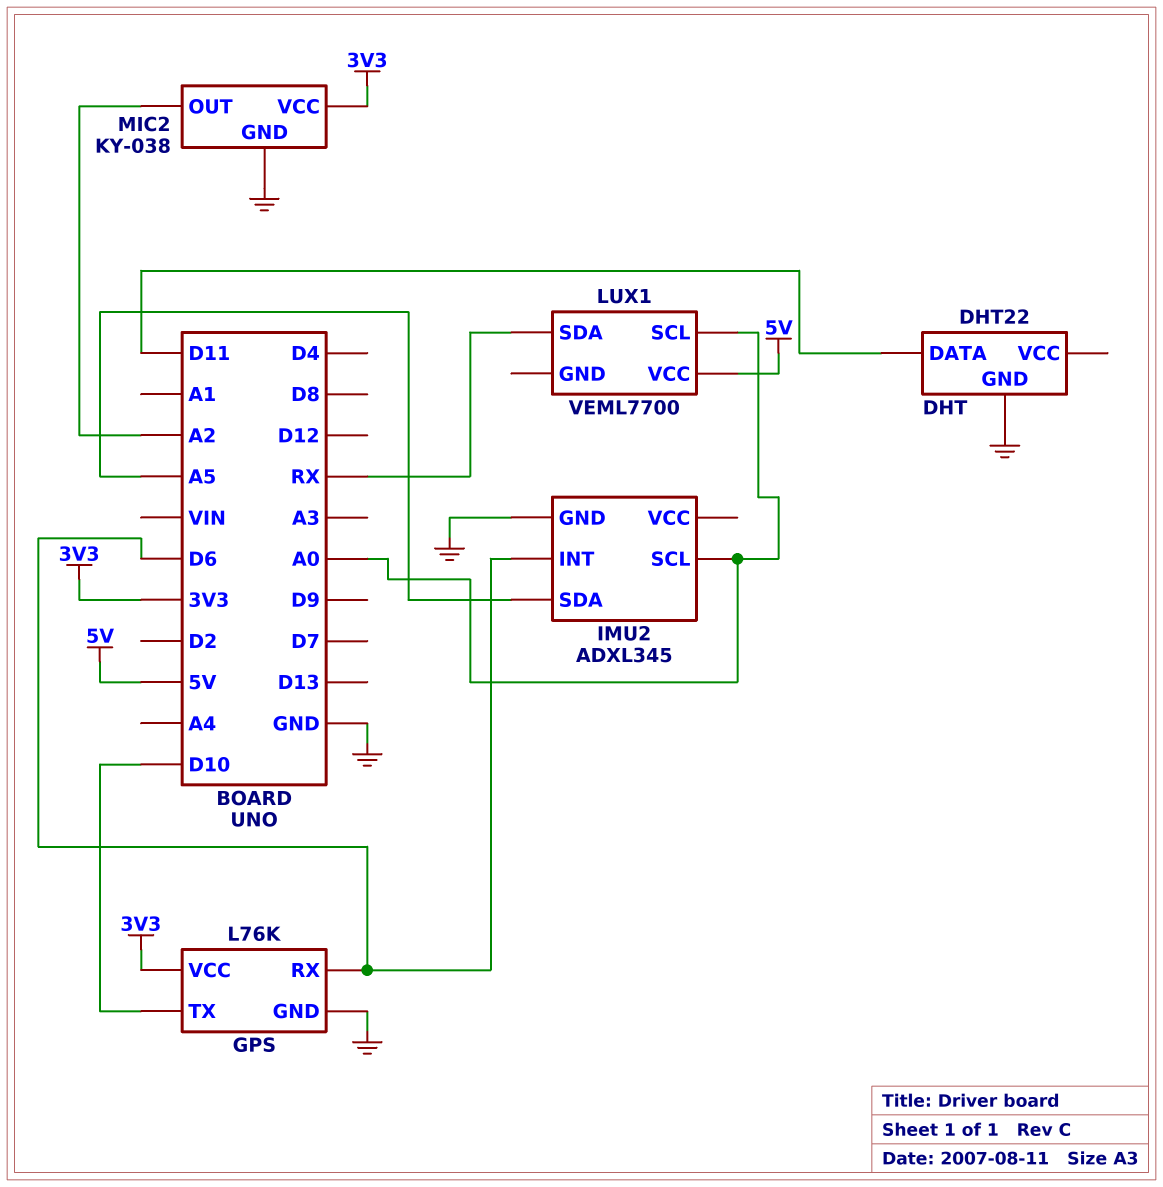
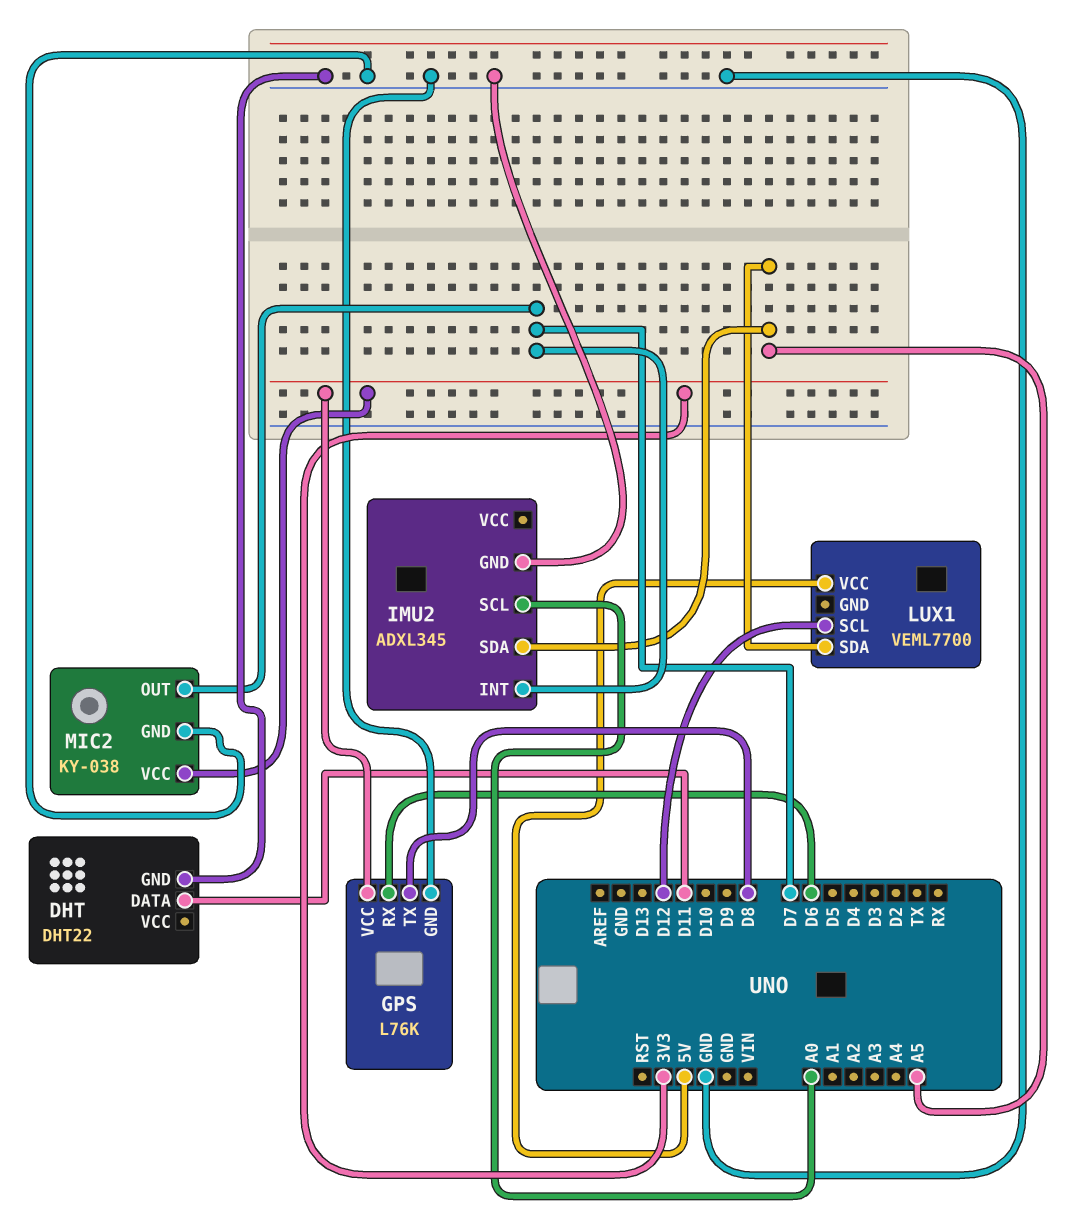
GPS pin TX: D10 -> D8
IMU2 pin INT: D6 -> D7
LUX1 pin SCL: A0 -> D12
LUX1 pin SDA: RX -> A5
MIC2 pin OUT: A2 -> D7

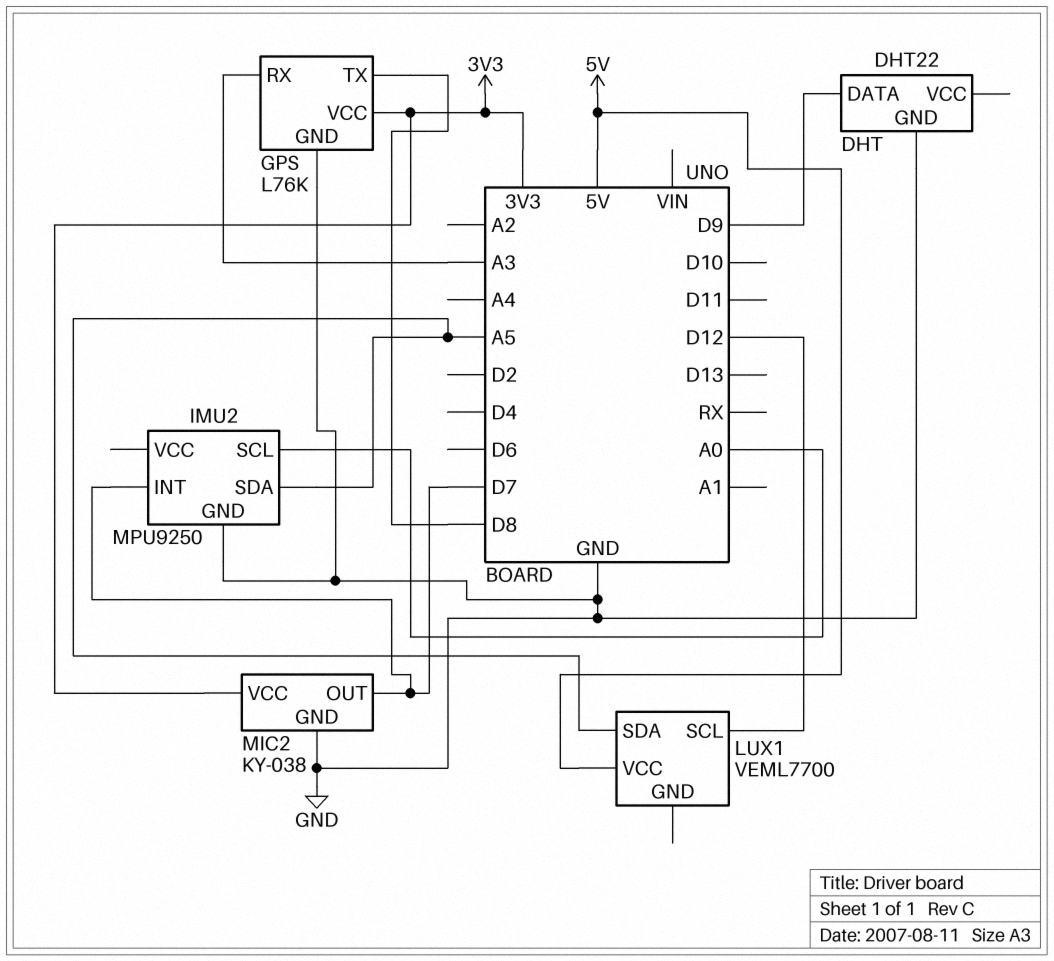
DHT pin DATA: D11 -> D9
GPS pin RX: D6 -> A3
IMU2: ADXL345 -> MPU9250

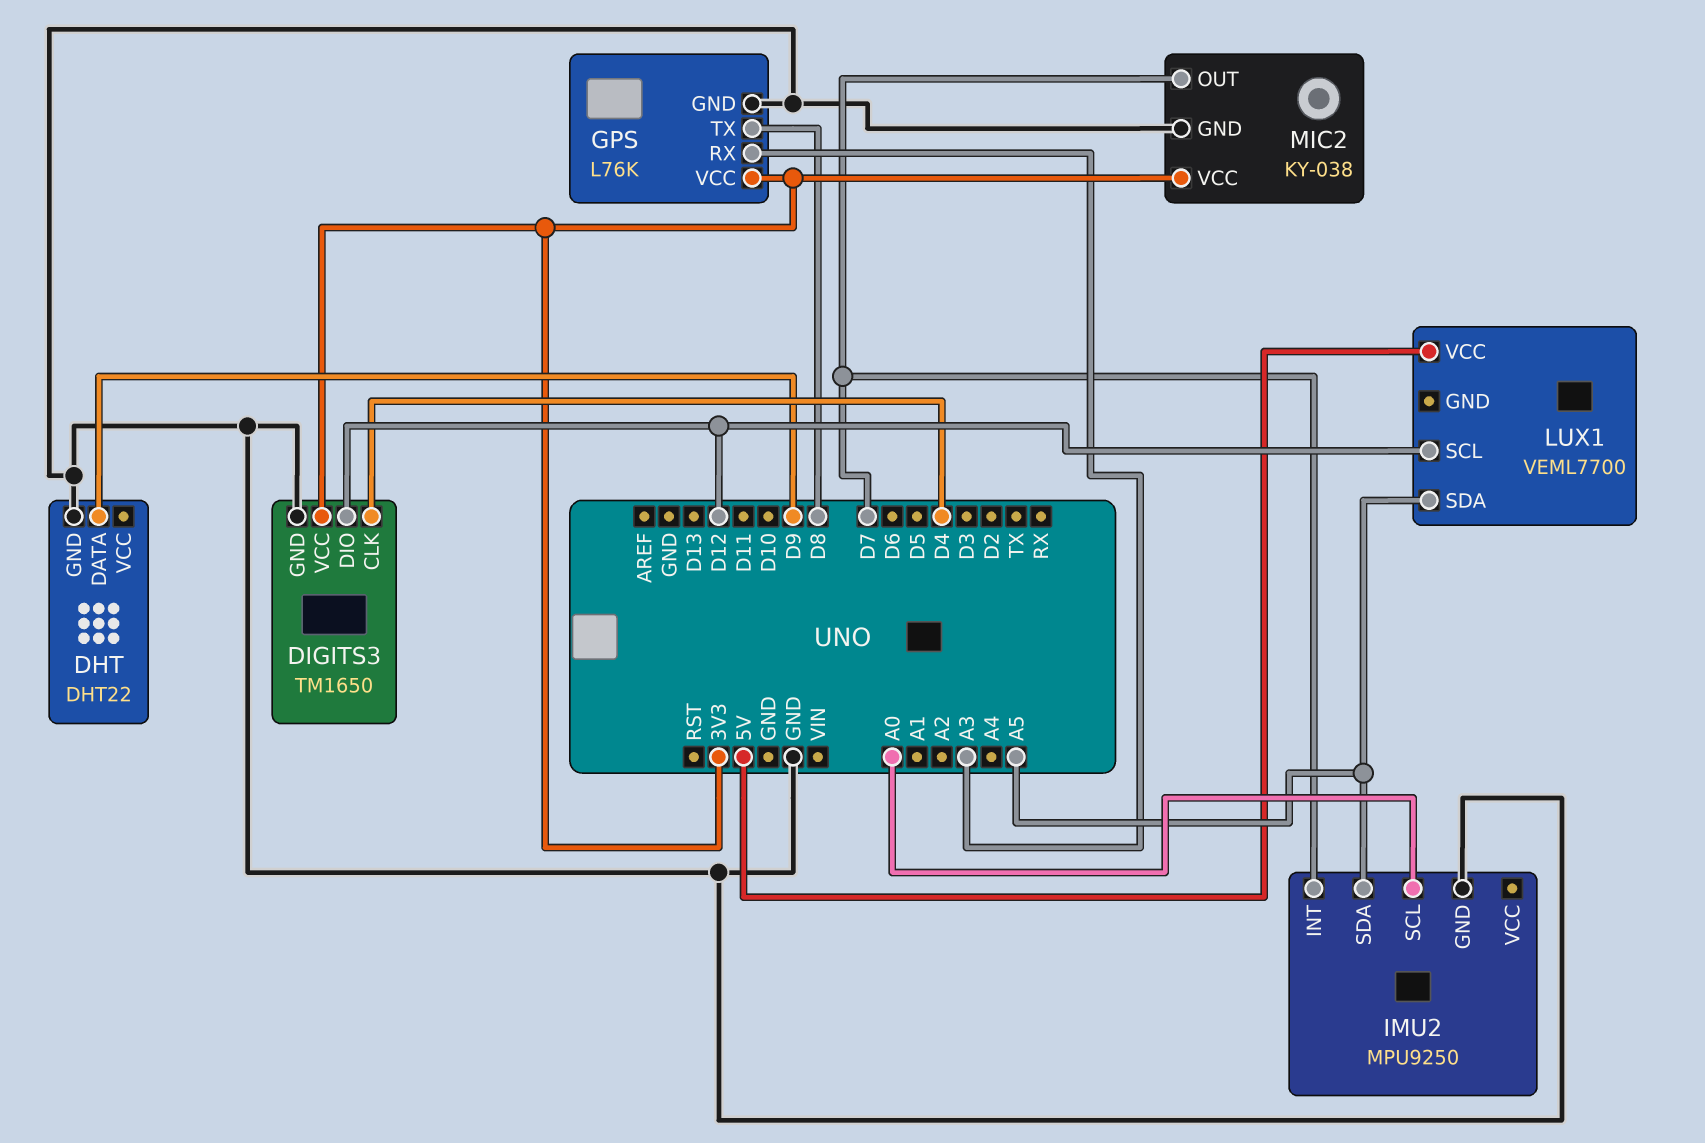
DIGITS3: none -> TM1650
DIGITS3 pin CLK: none -> D4
DIGITS3 pin DIO: none -> D12
DIGITS3 pin GND: none -> GND
DIGITS3 pin VCC: none -> 3V3

